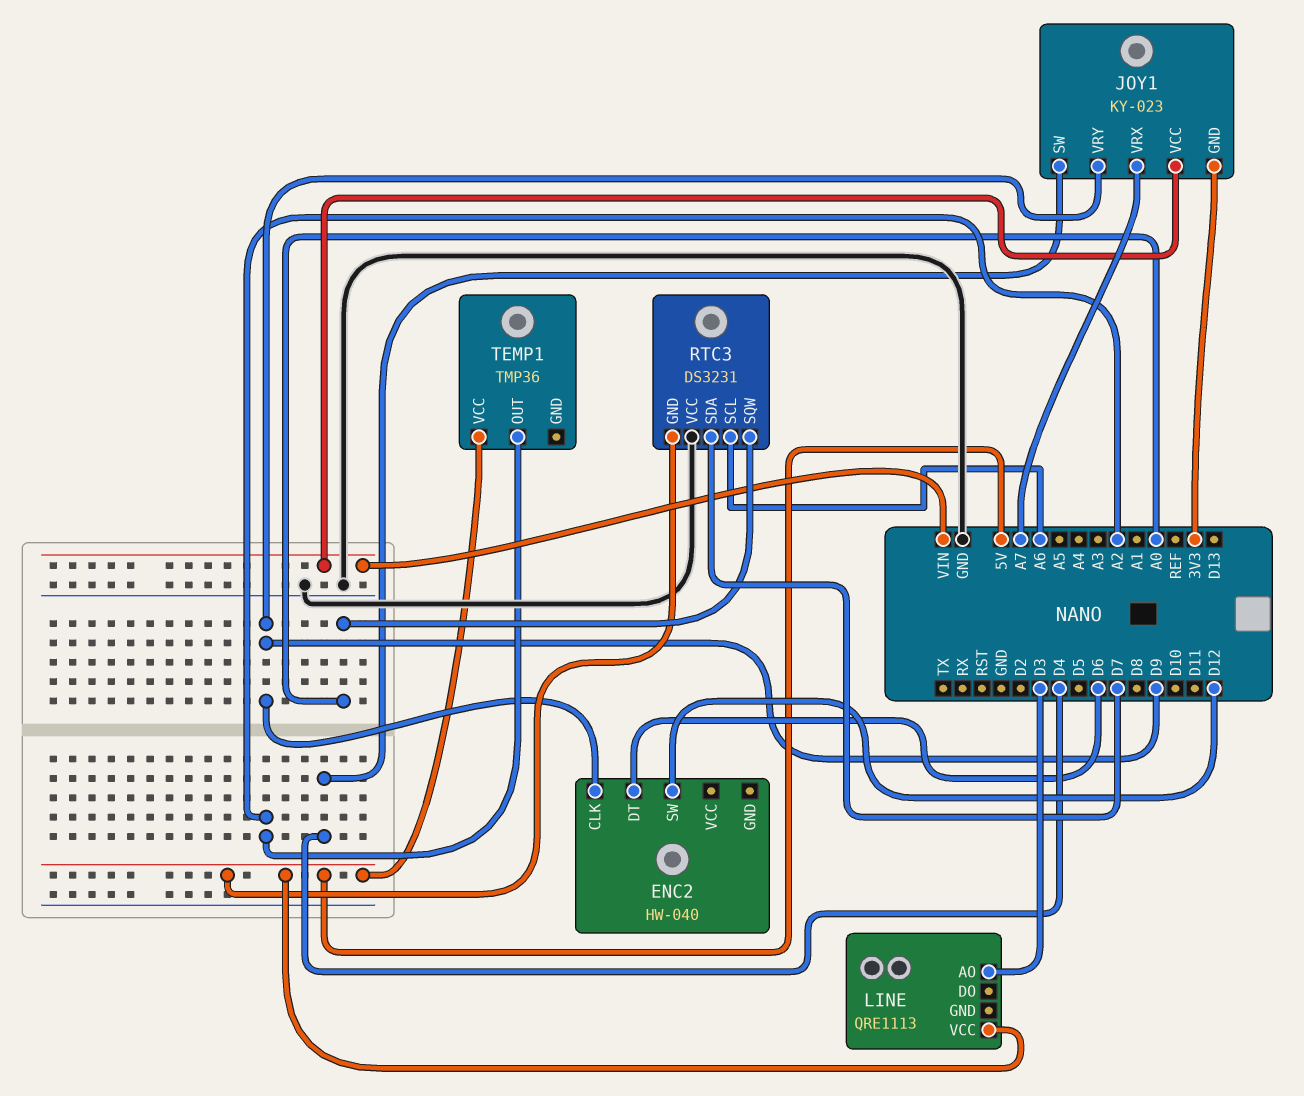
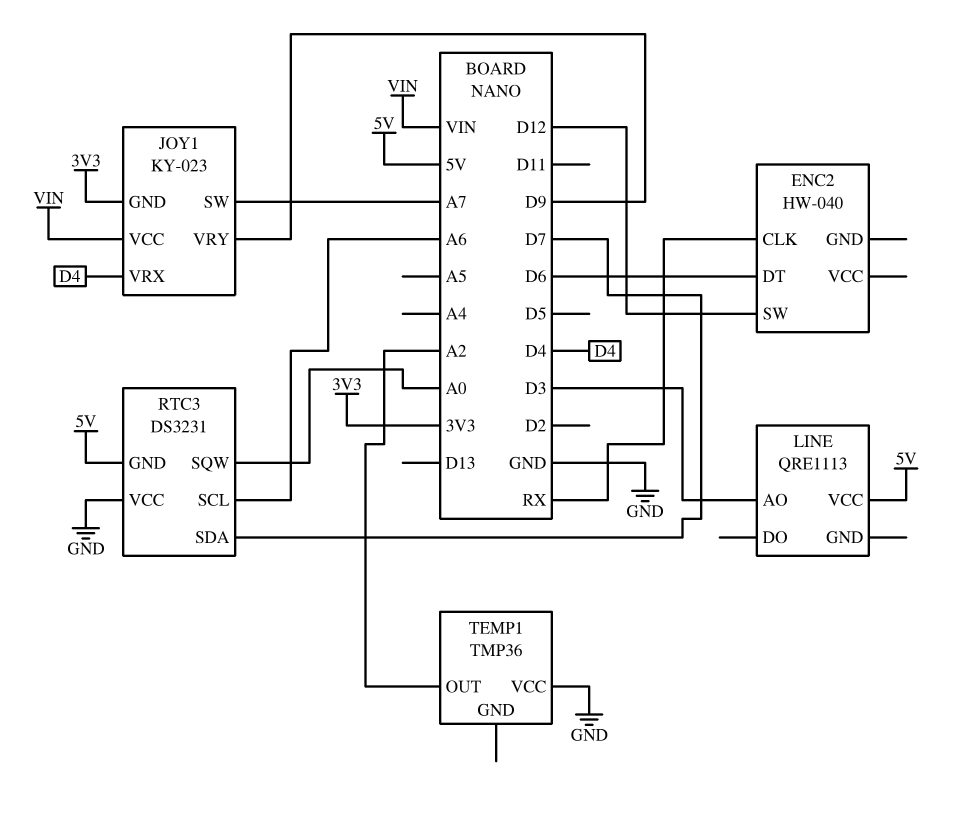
ENC2 pin CLK: D9 -> RX
JOY1 pin SW: D4 -> A7
JOY1 pin VRX: A7 -> D4
TEMP1 pin VCC: 5V -> GND

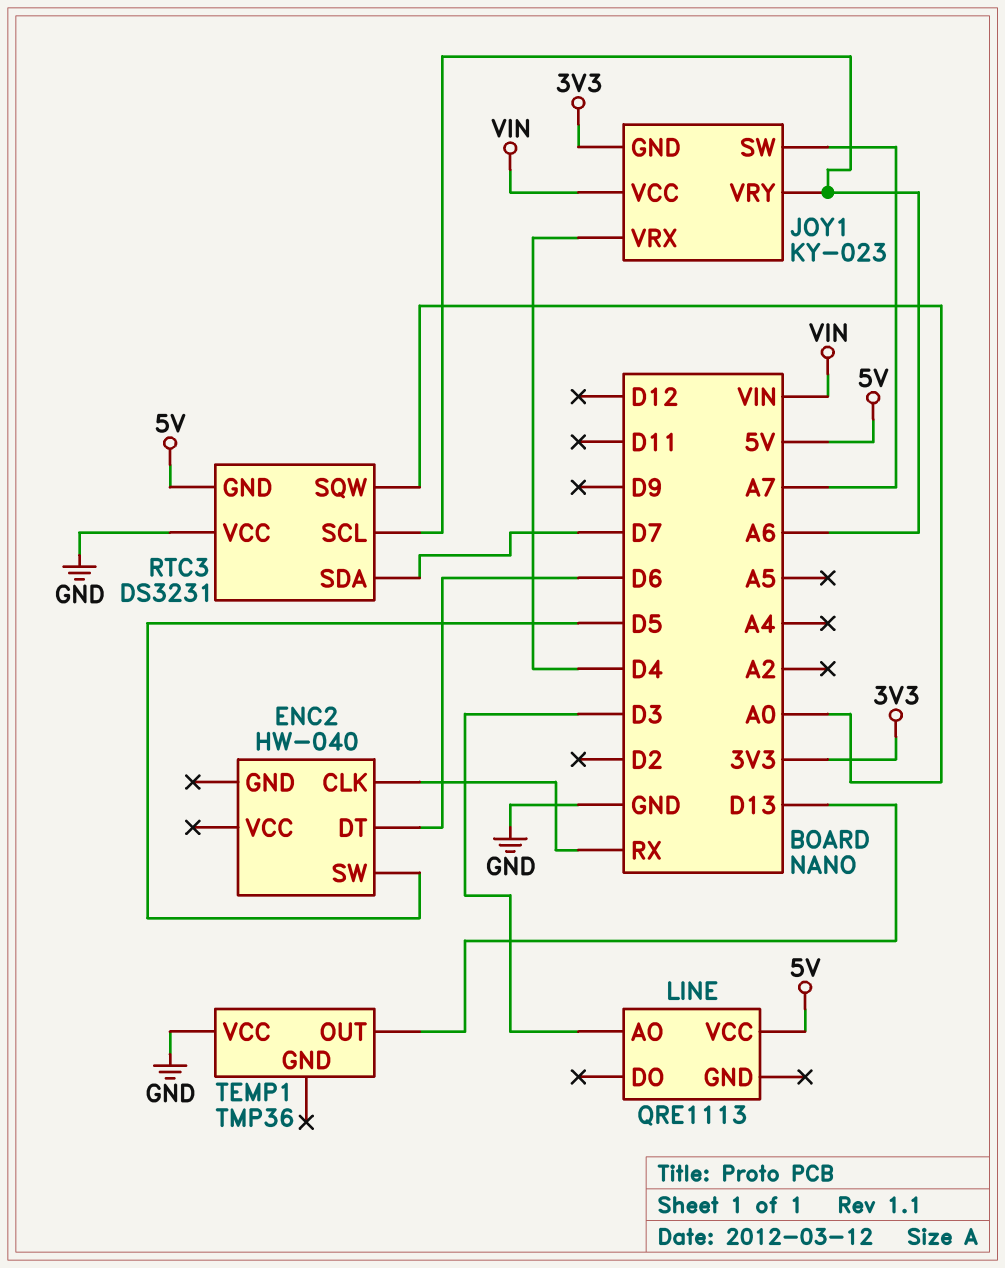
ENC2 pin SW: D12 -> D5
JOY1 pin VRY: D9 -> A6
TEMP1 pin OUT: A2 -> D13

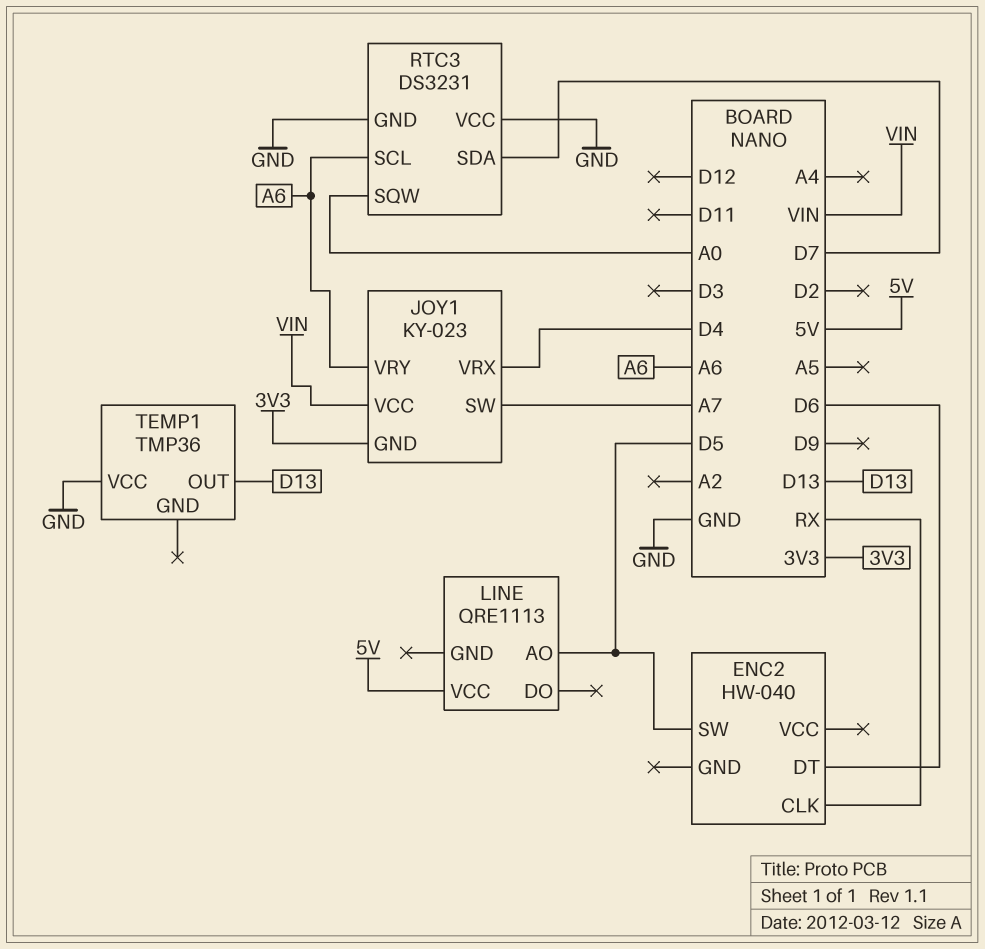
LINE pin AO: D3 -> D5
RTC3 pin GND: 5V -> GND

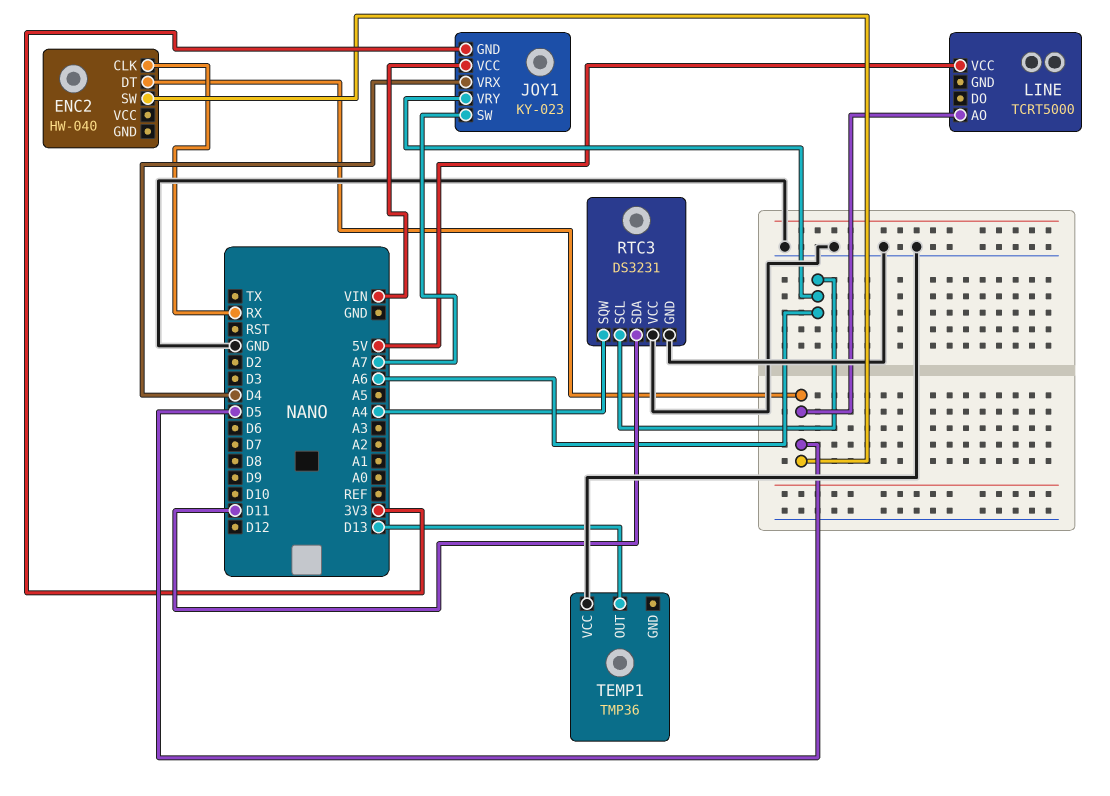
ENC2 pin DT: D6 -> D5
LINE: QRE1113 -> TCRT5000
RTC3 pin SDA: D7 -> D11
RTC3 pin SQW: A0 -> A4

